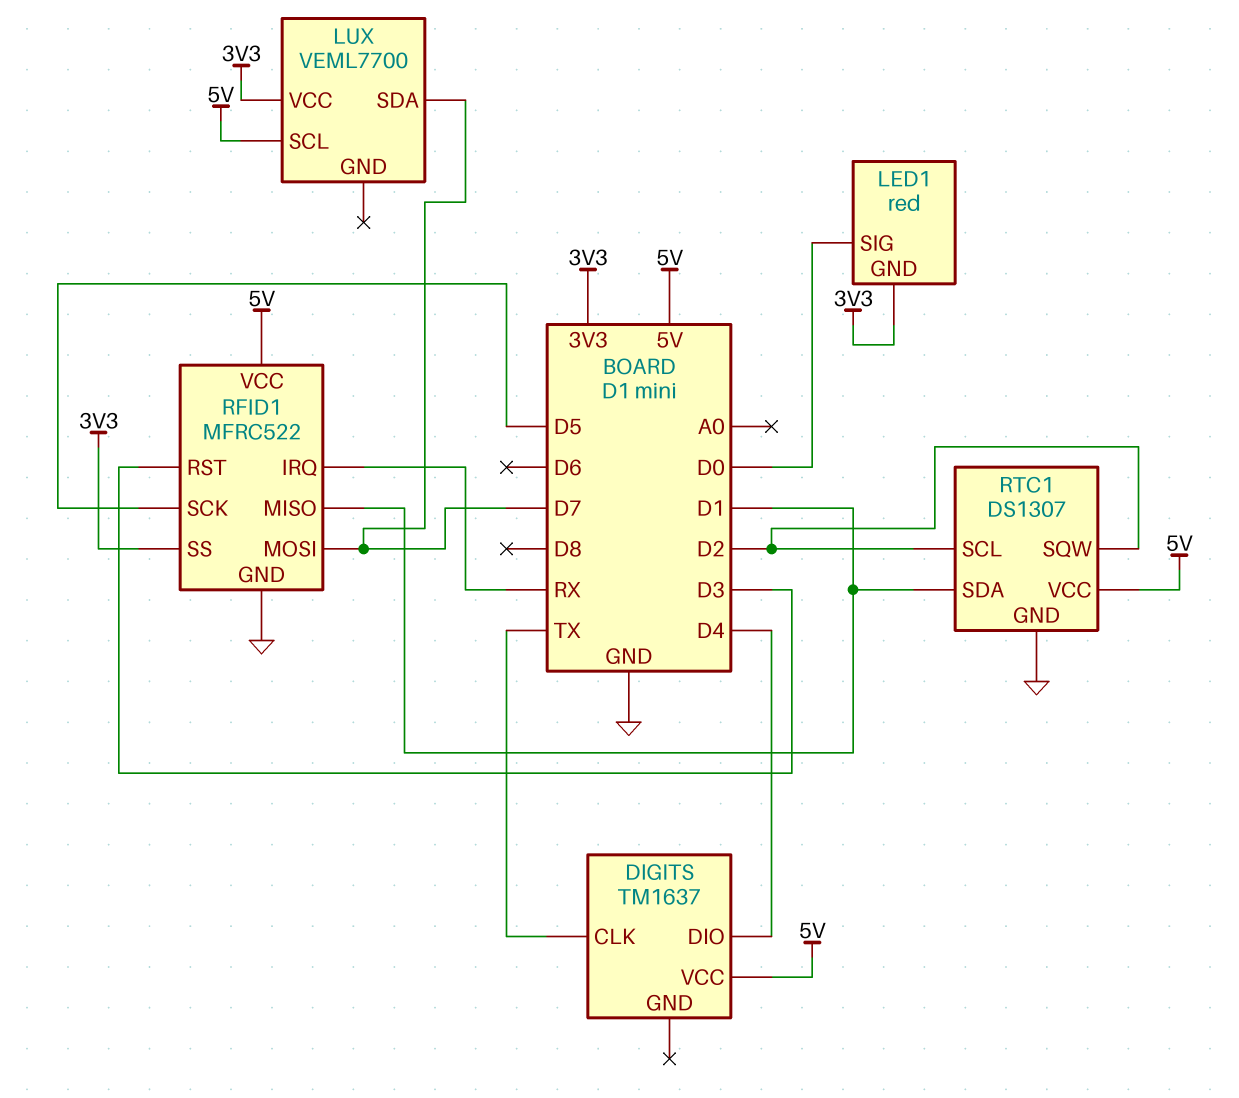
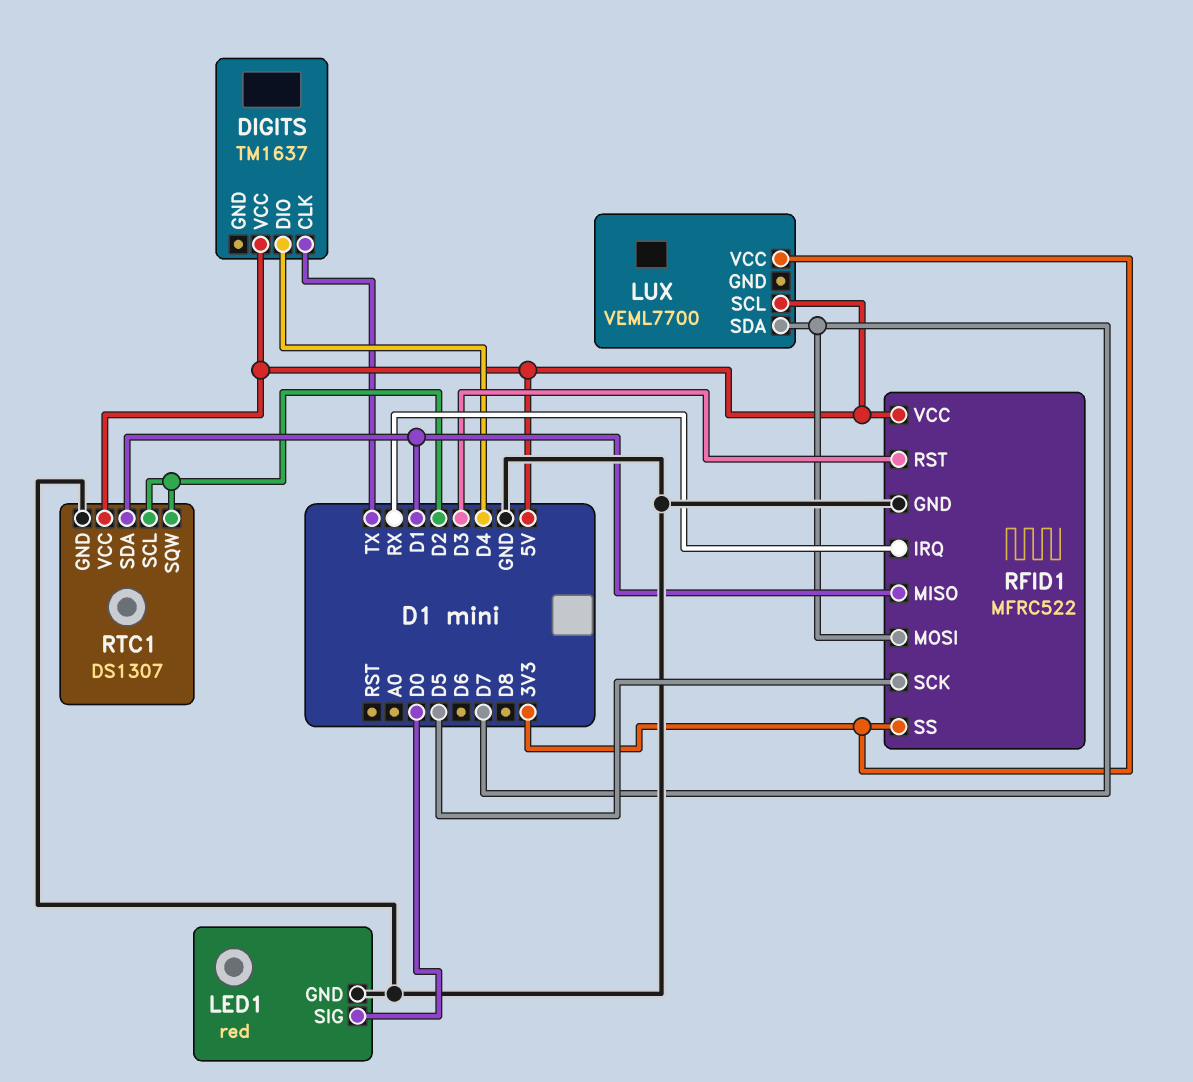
LED1 pin GND: 3V3 -> GND

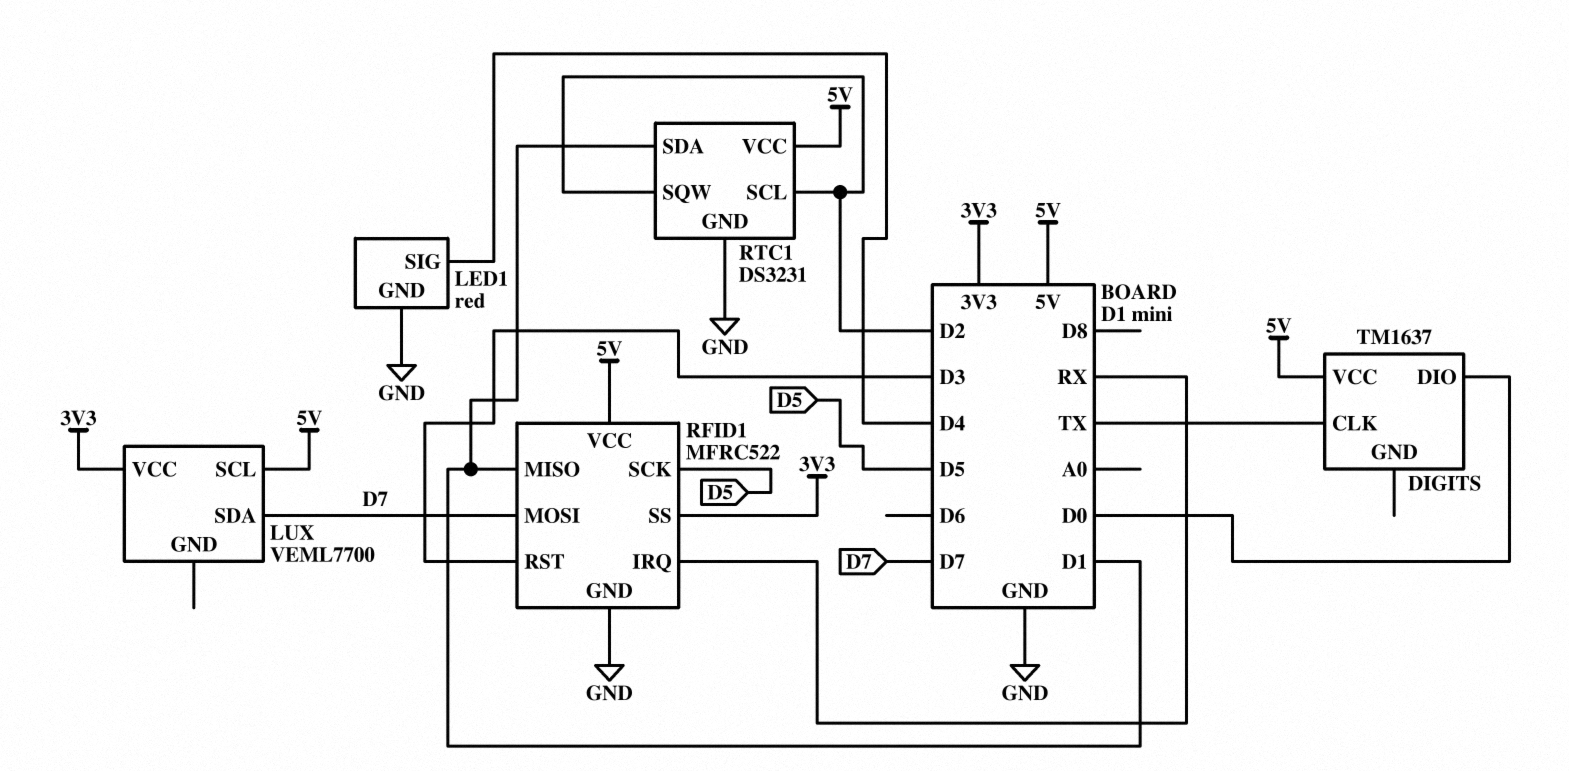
DIGITS pin DIO: D4 -> D0
LED1 pin SIG: D0 -> D4
RTC1: DS1307 -> DS3231

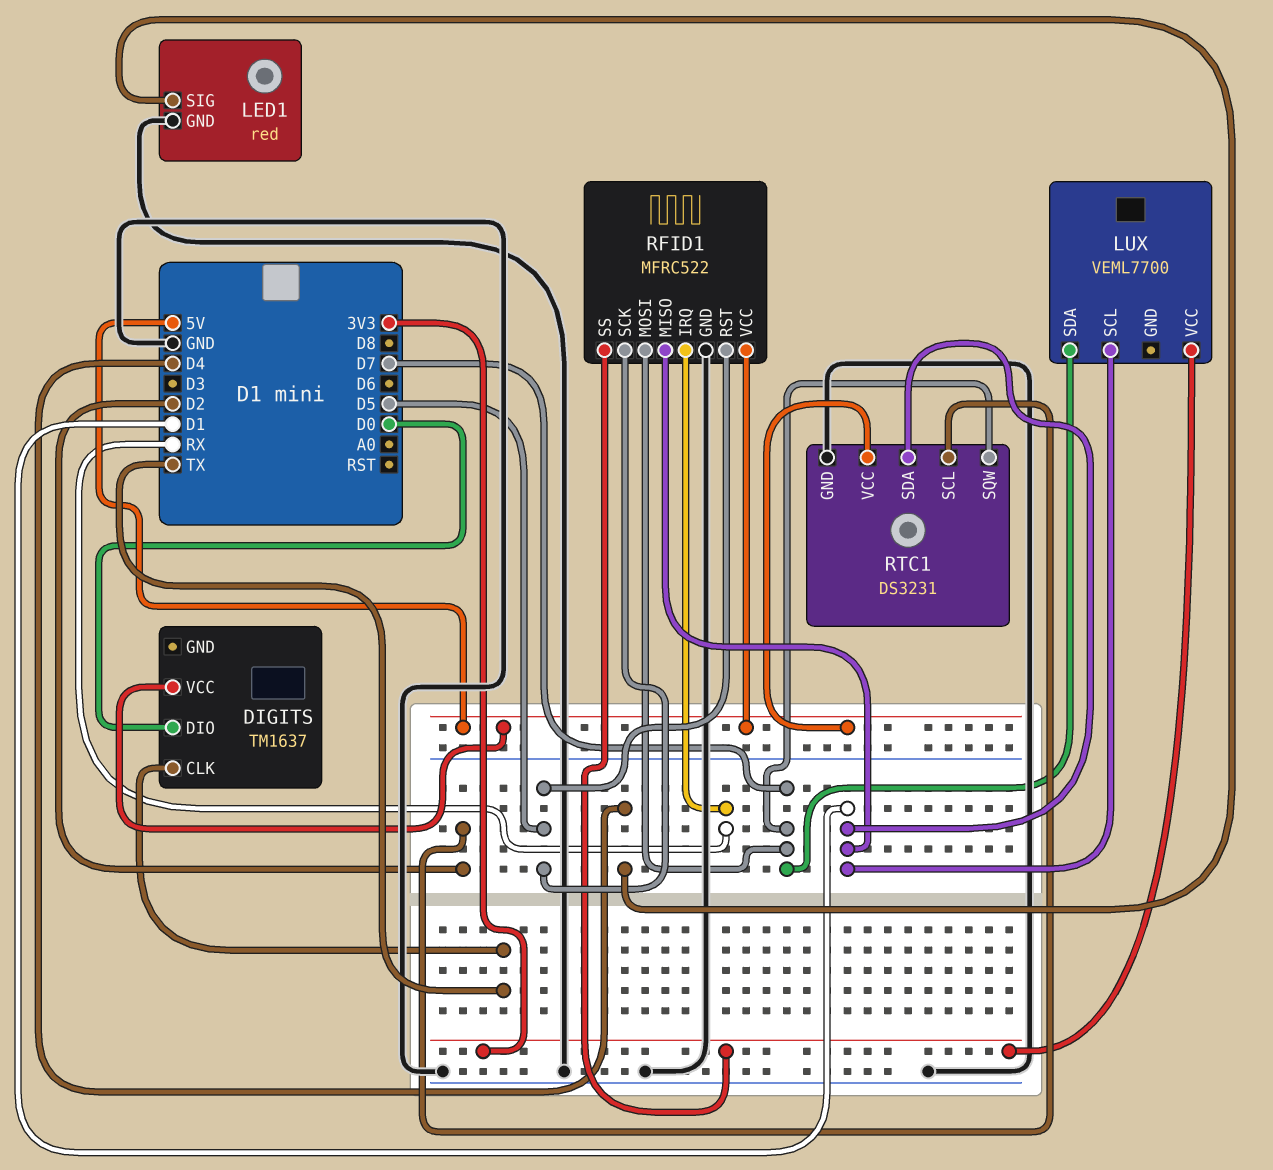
LUX pin SCL: 5V -> D1
RFID1 pin RST: D3 -> D5
RTC1 pin SQW: D2 -> D7

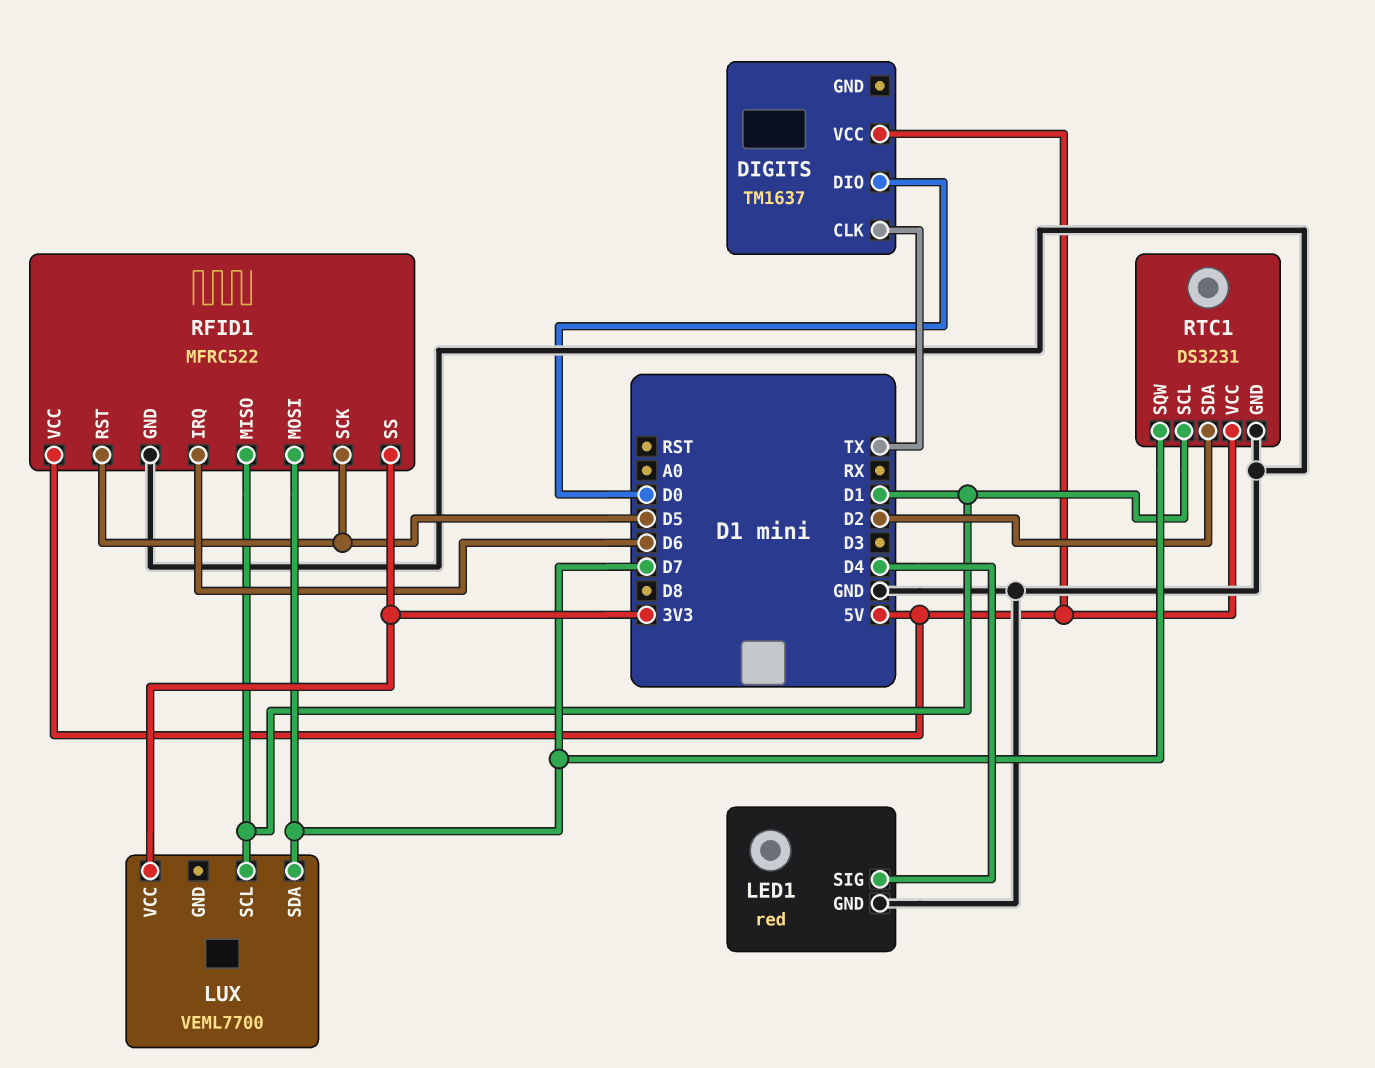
RFID1 pin IRQ: RX -> D6
RTC1 pin SCL: D2 -> D1
RTC1 pin SDA: D1 -> D2

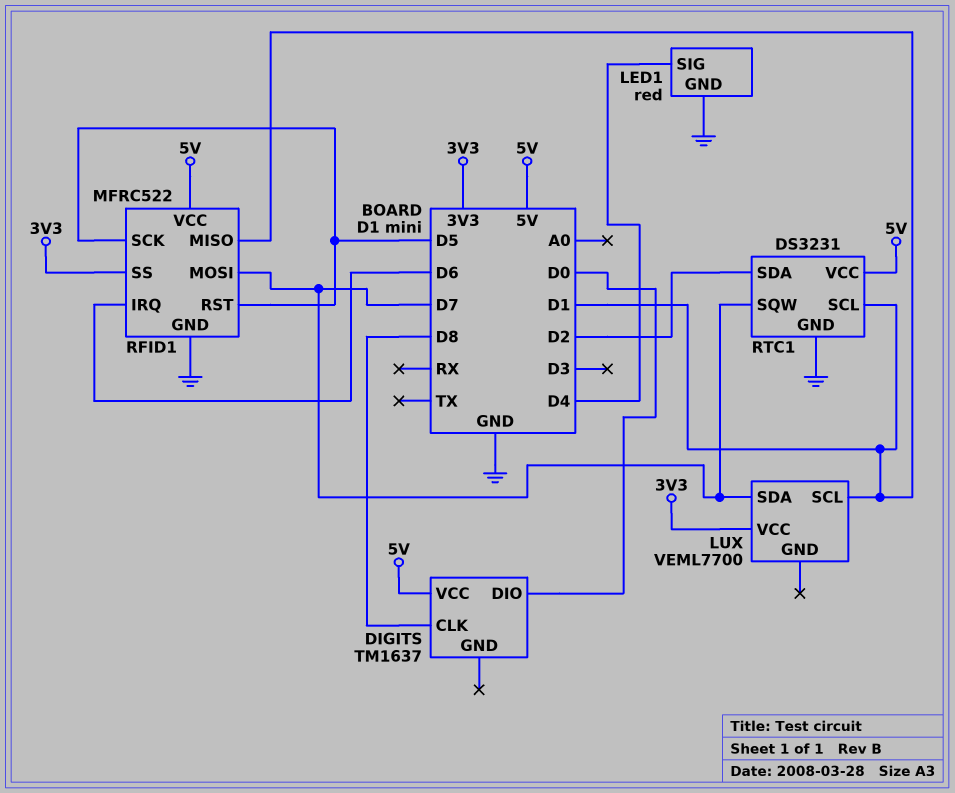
DIGITS pin CLK: TX -> D8

